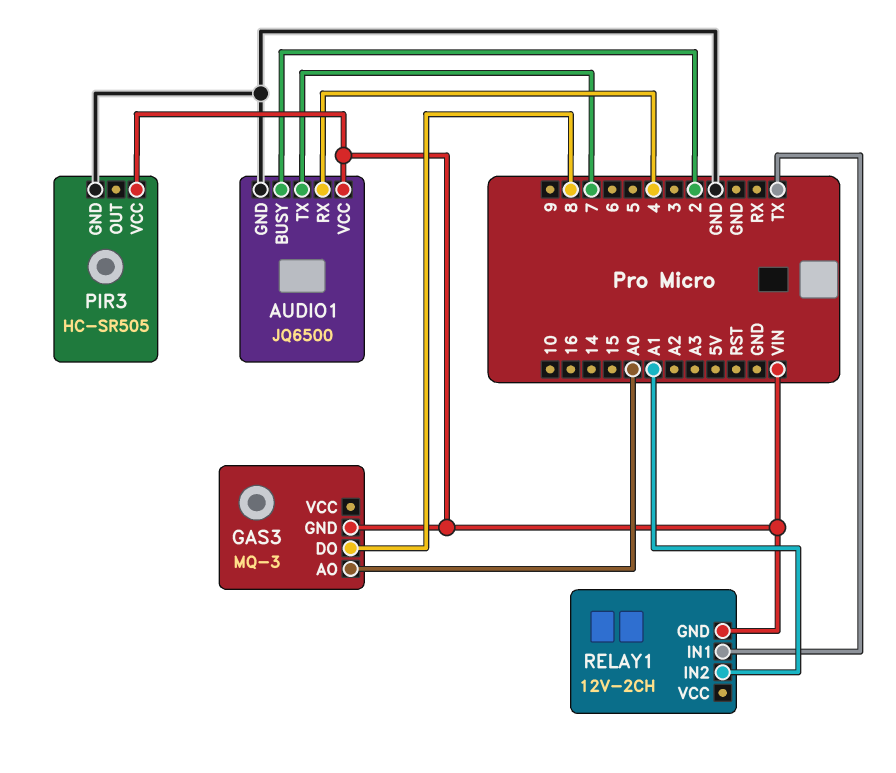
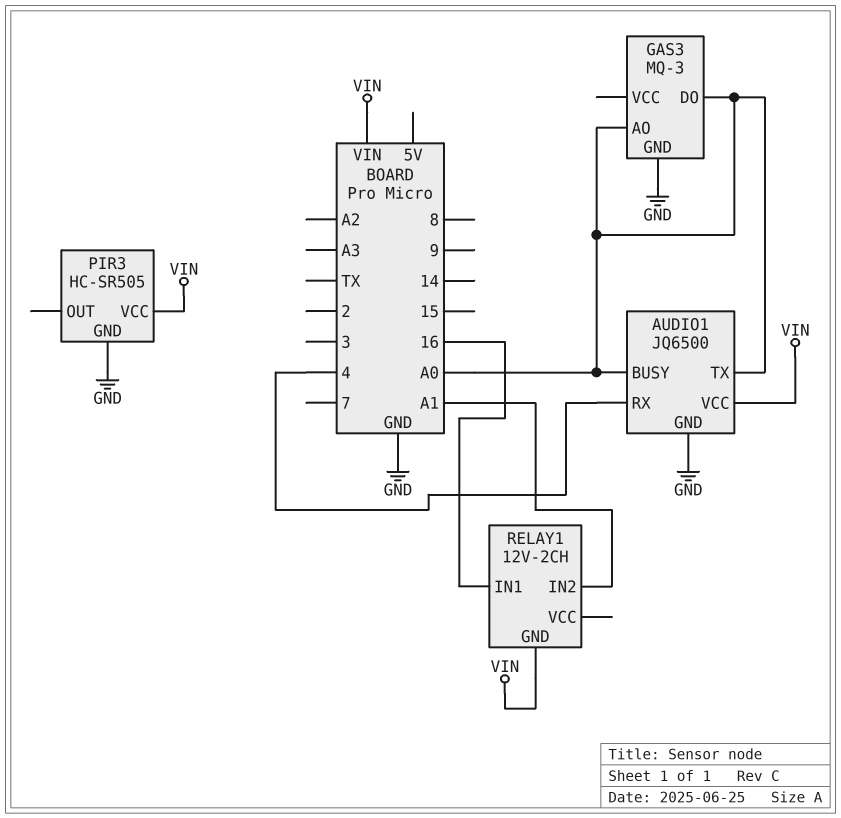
AUDIO1 pin BUSY: 2 -> A0
AUDIO1 pin TX: 7 -> A0
GAS3 pin DO: 8 -> A0
GAS3 pin GND: VIN -> GND
RELAY1 pin IN1: TX -> 16

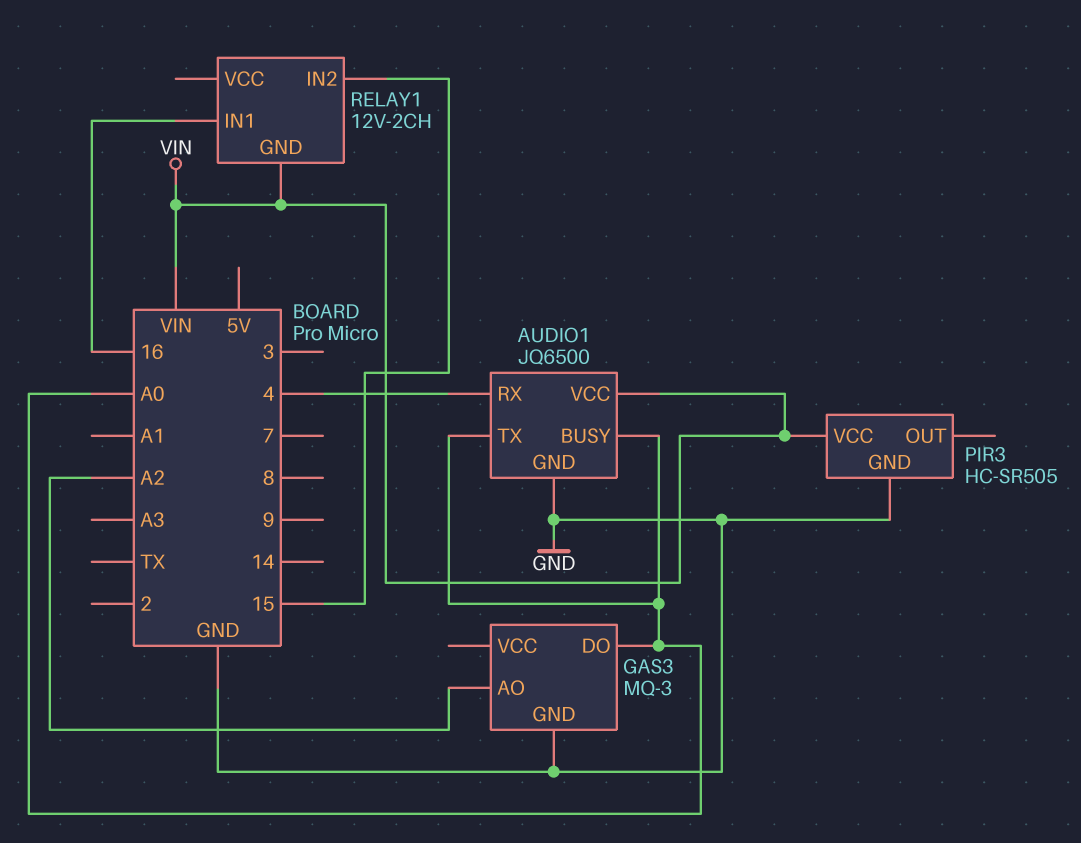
GAS3 pin AO: A0 -> A2
RELAY1 pin IN2: A1 -> 15

